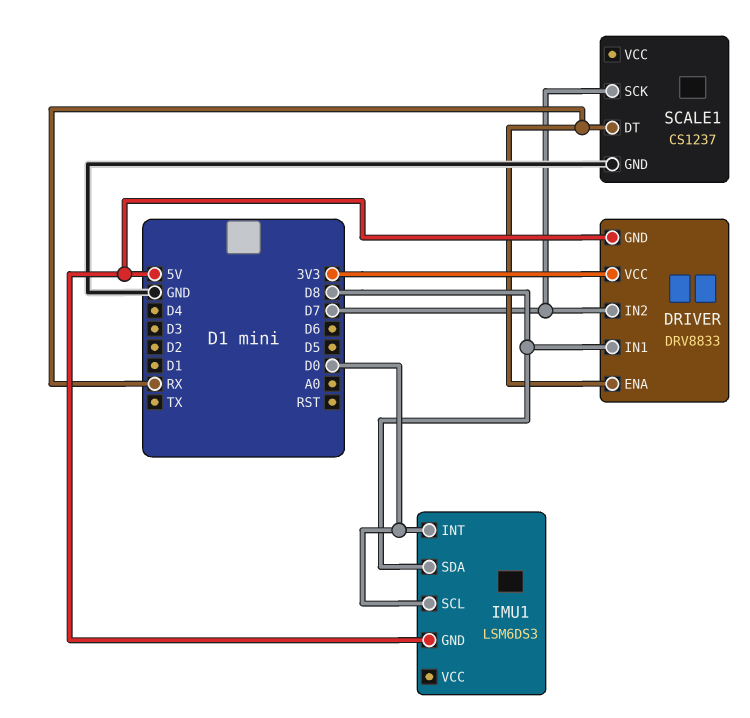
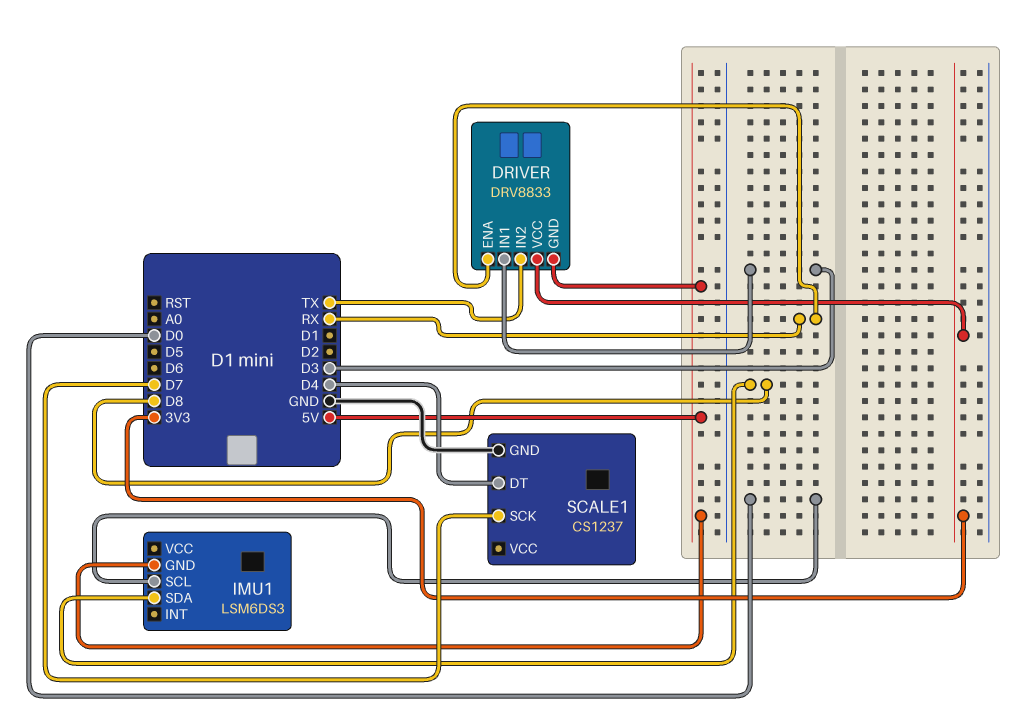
DRIVER pin IN1: D8 -> D3
DRIVER pin IN2: D7 -> TX
IMU1 pin INT: D0 -> none
SCALE1 pin DT: RX -> D4

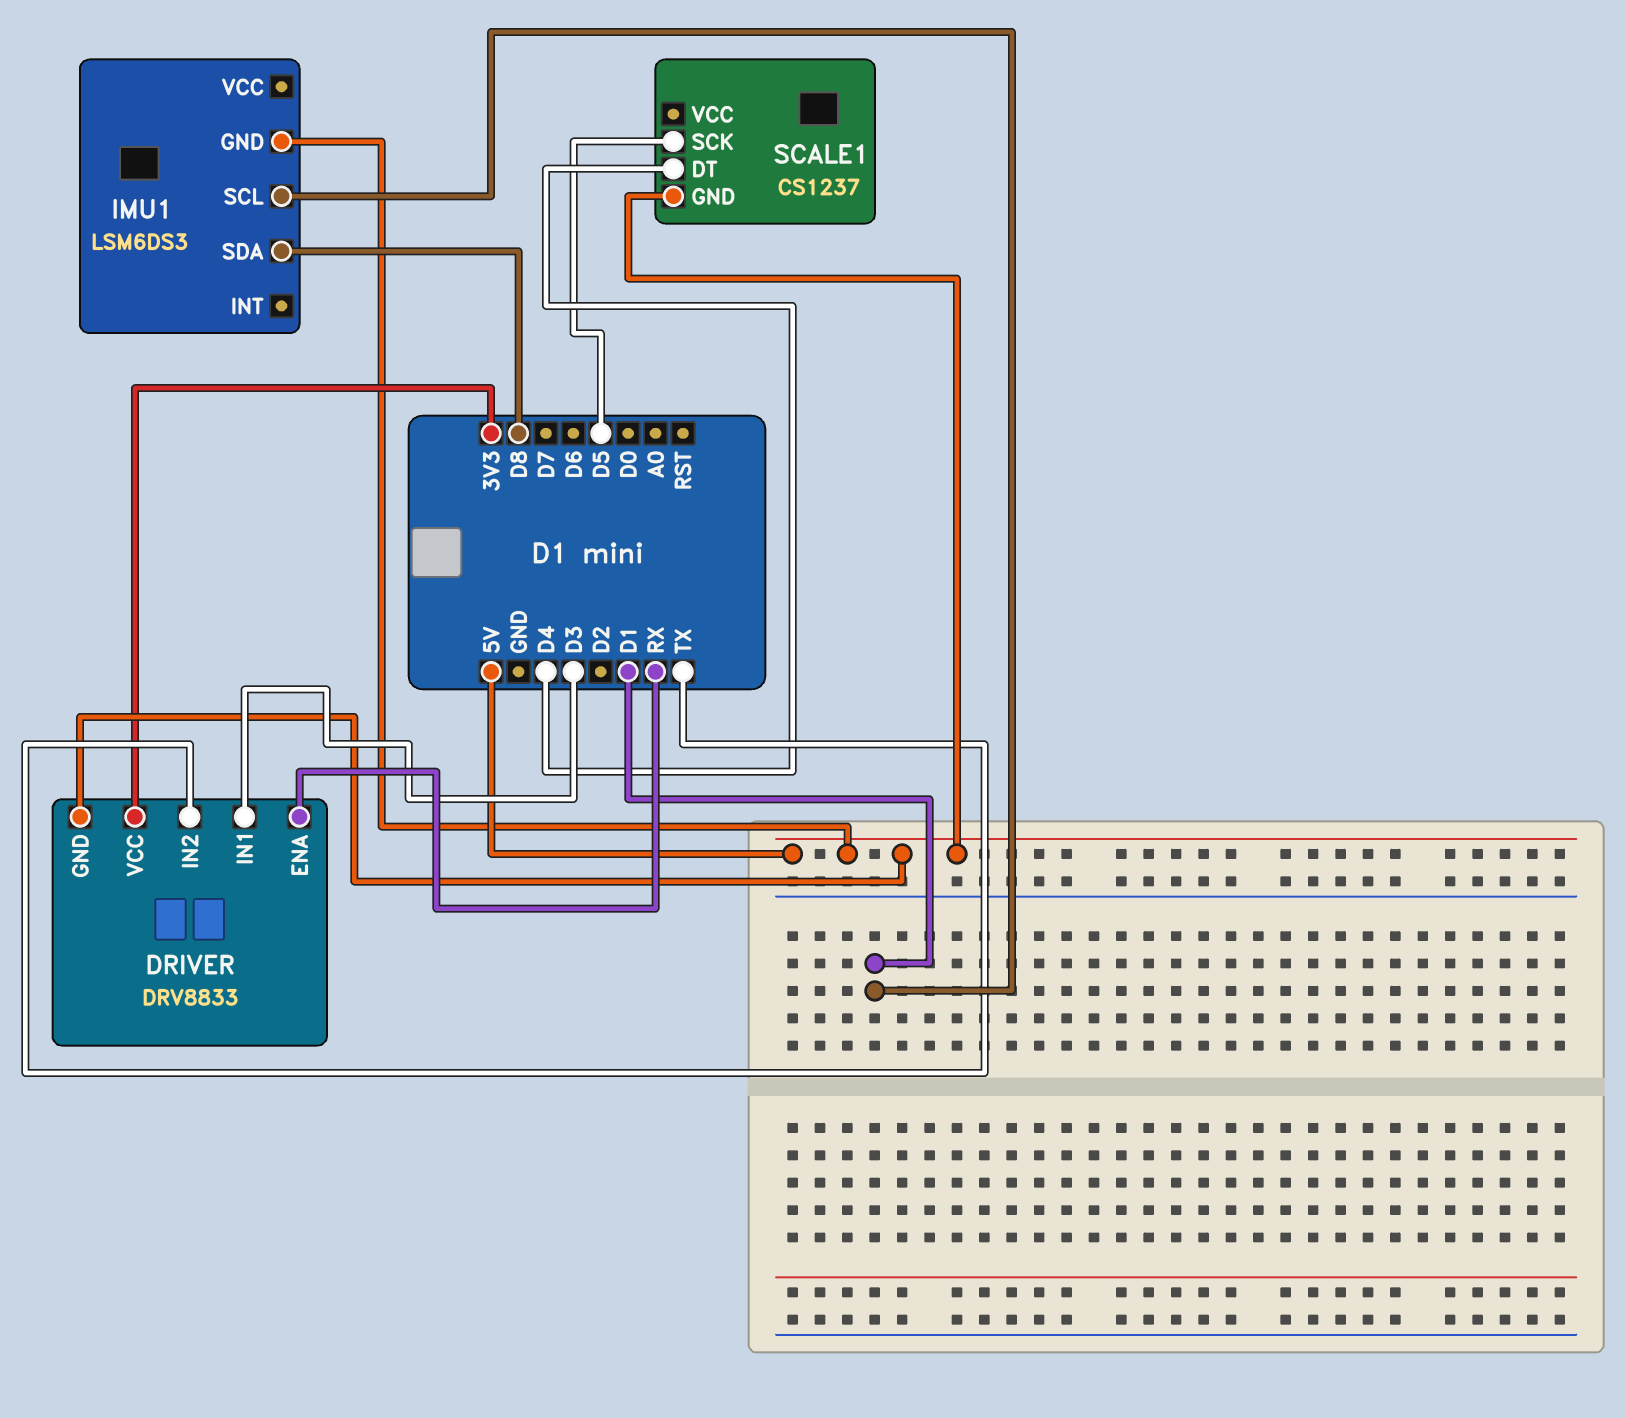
IMU1 pin SCL: D0 -> D1
SCALE1 pin GND: GND -> 5V
SCALE1 pin SCK: D7 -> D5

